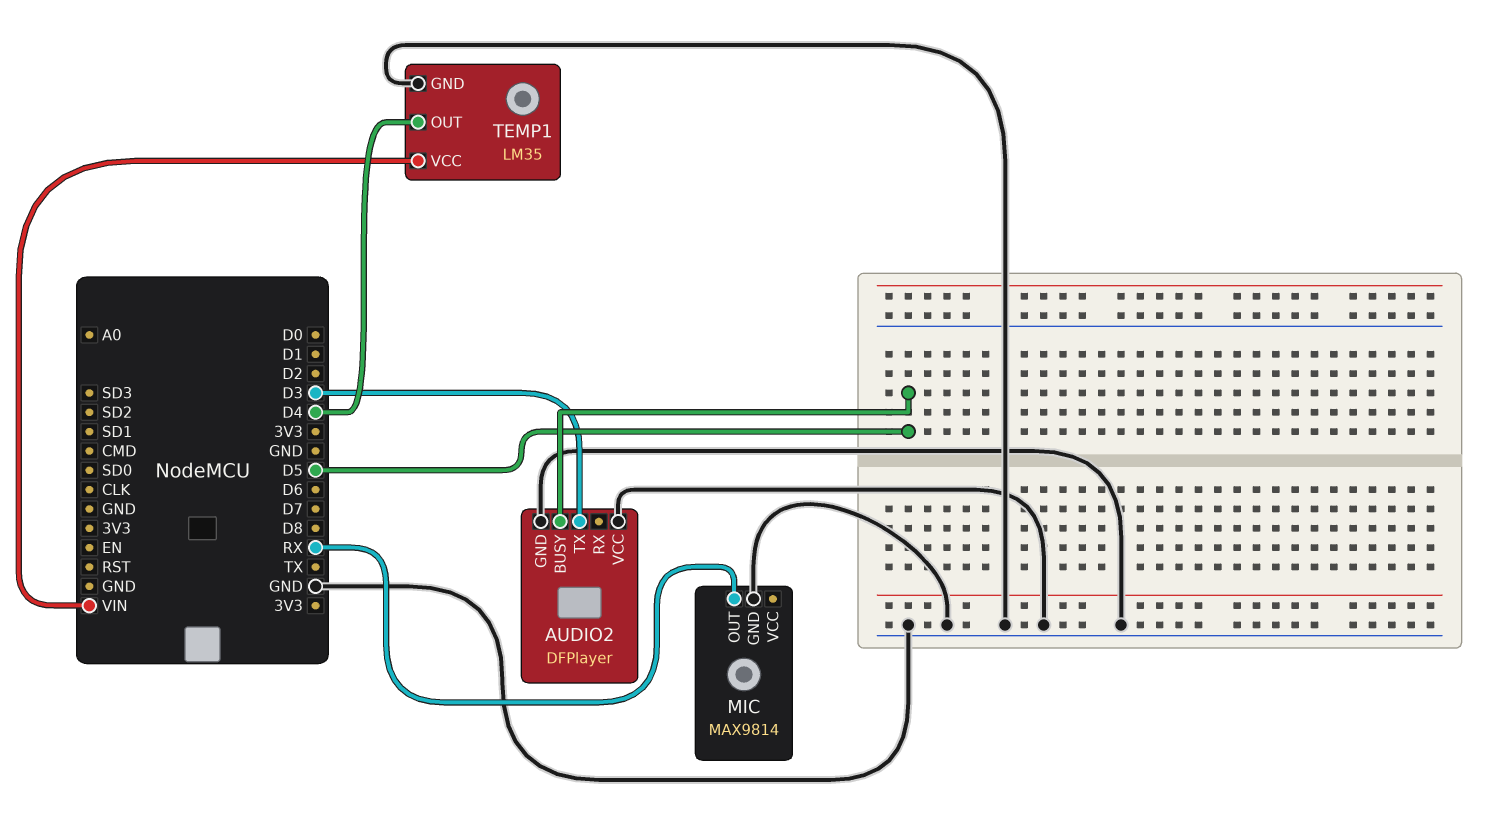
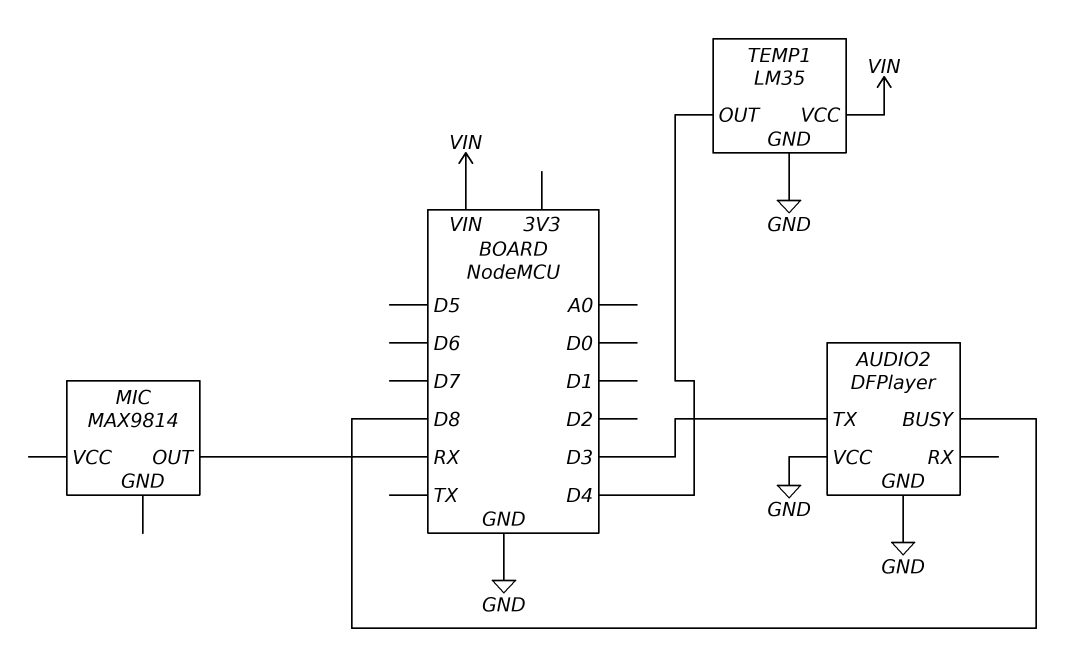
AUDIO2 pin BUSY: D5 -> D8
MIC pin GND: GND -> none

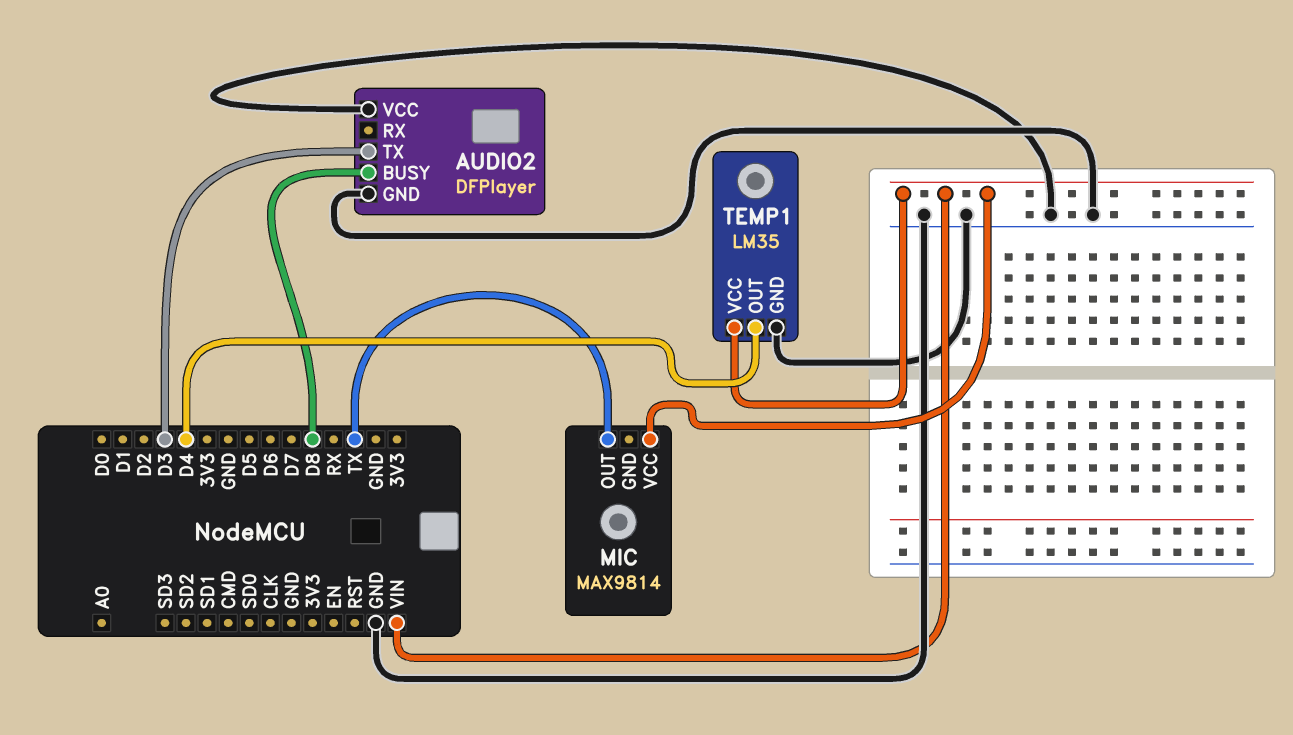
MIC pin OUT: RX -> TX
MIC pin VCC: none -> VIN

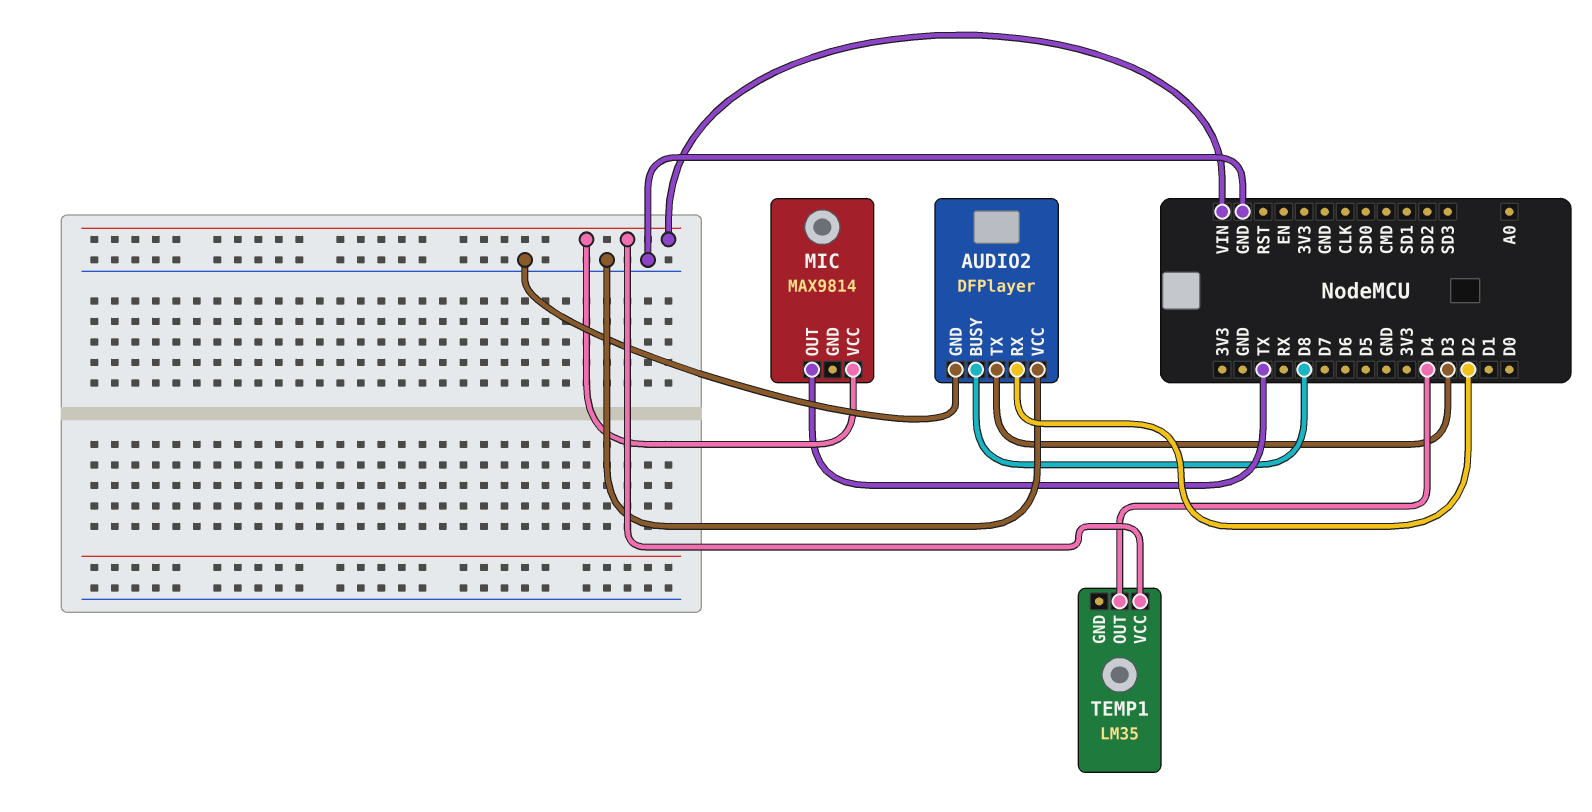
AUDIO2 pin RX: none -> D2
TEMP1 pin GND: GND -> none

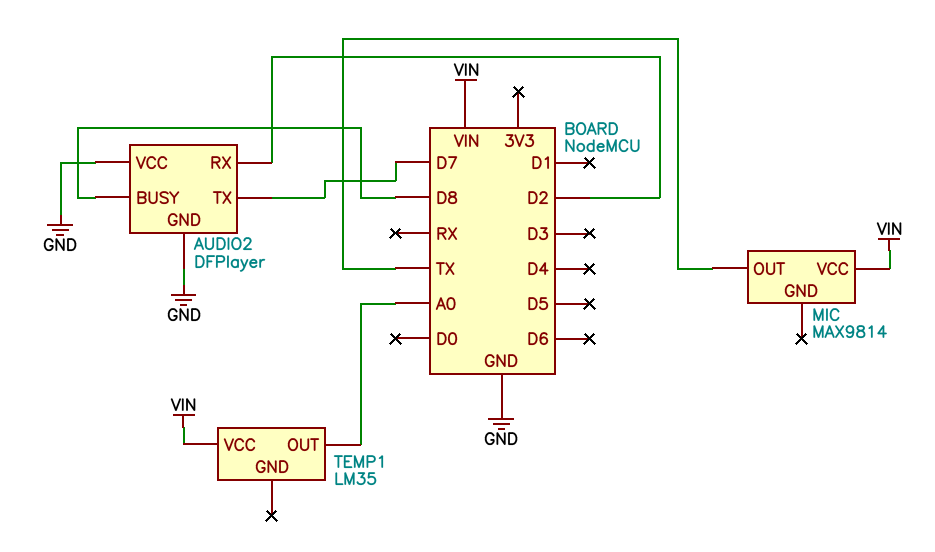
AUDIO2 pin TX: D3 -> D7
TEMP1 pin OUT: D4 -> A0

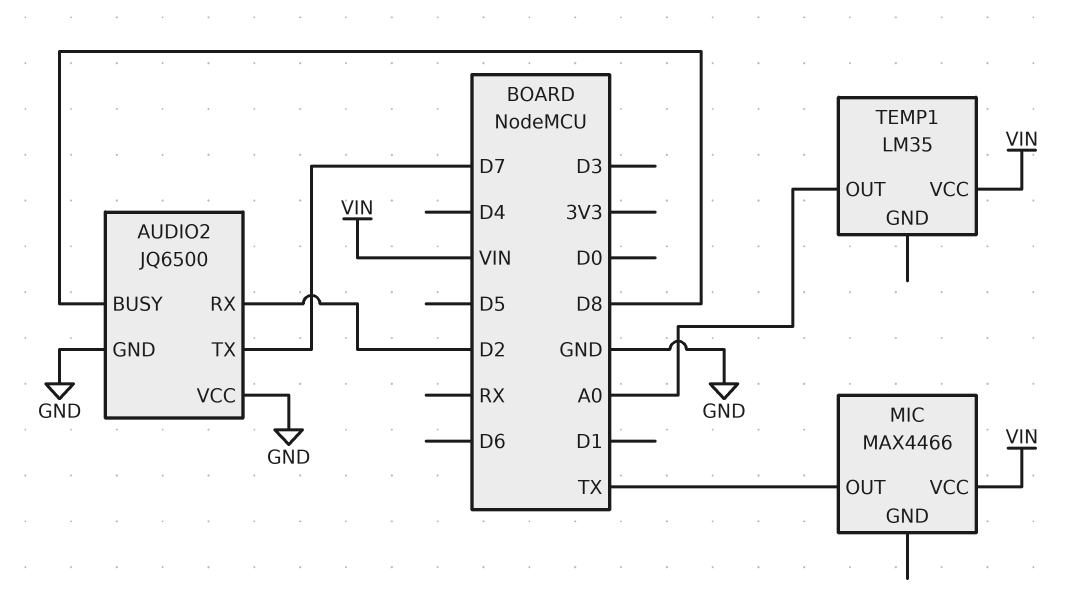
AUDIO2: DFPlayer -> JQ6500
MIC: MAX9814 -> MAX4466

